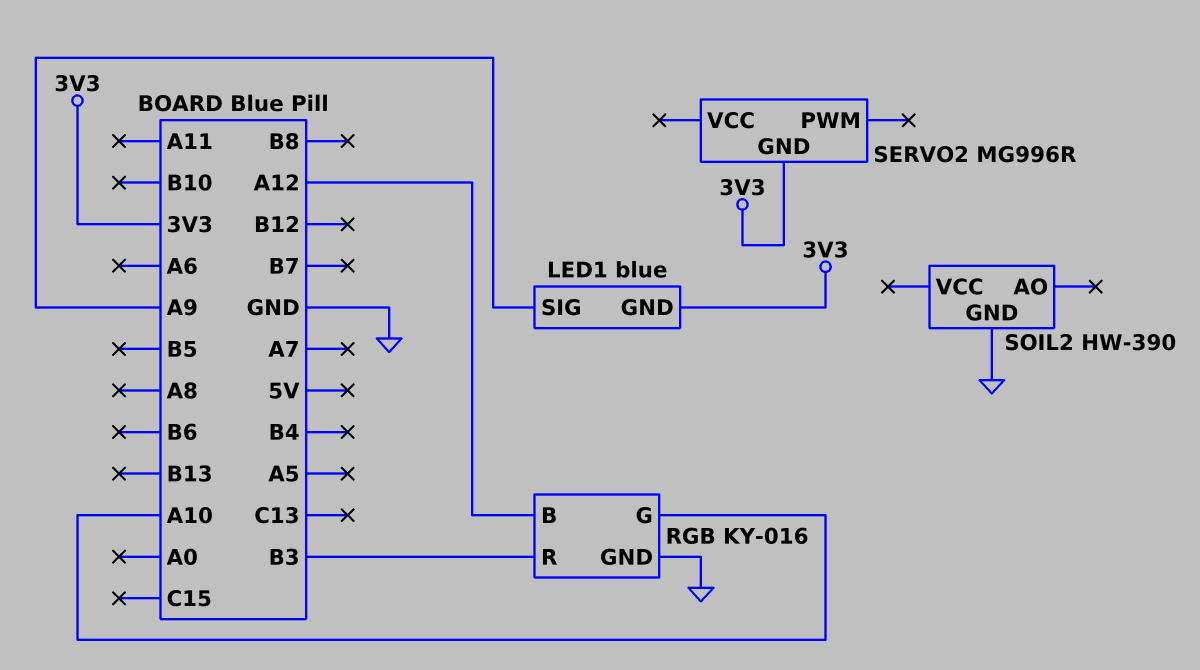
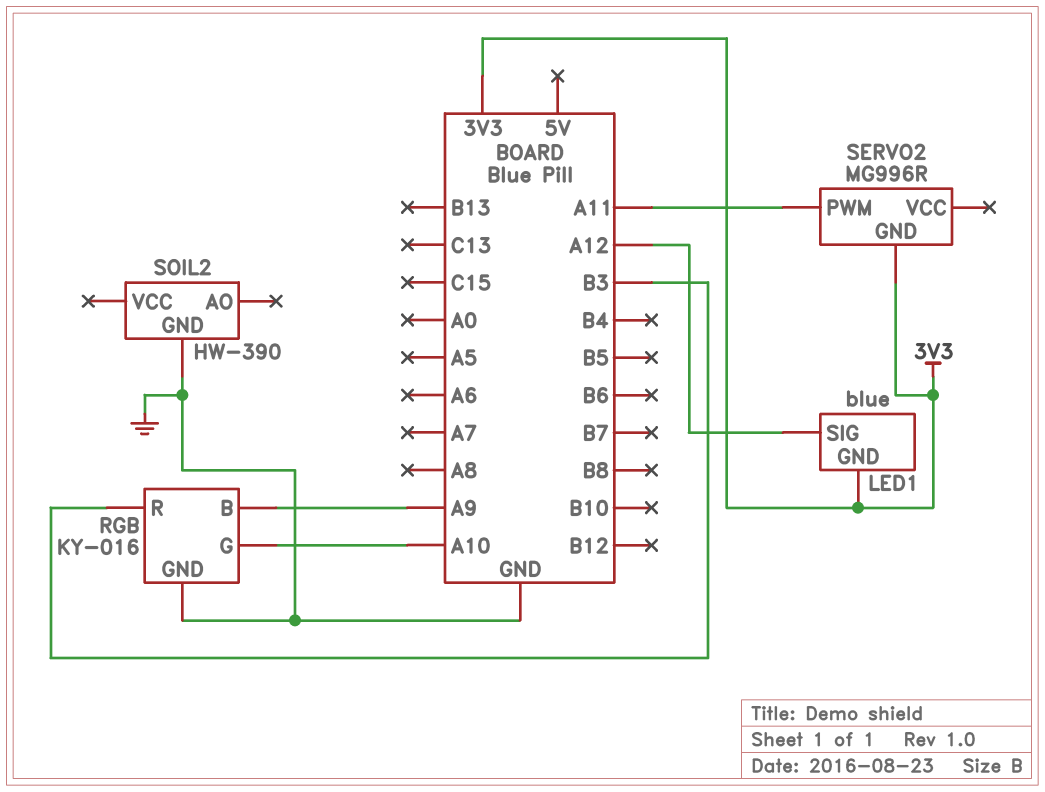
LED1 pin SIG: A9 -> A12
RGB pin B: A12 -> A9
SERVO2 pin PWM: none -> A11

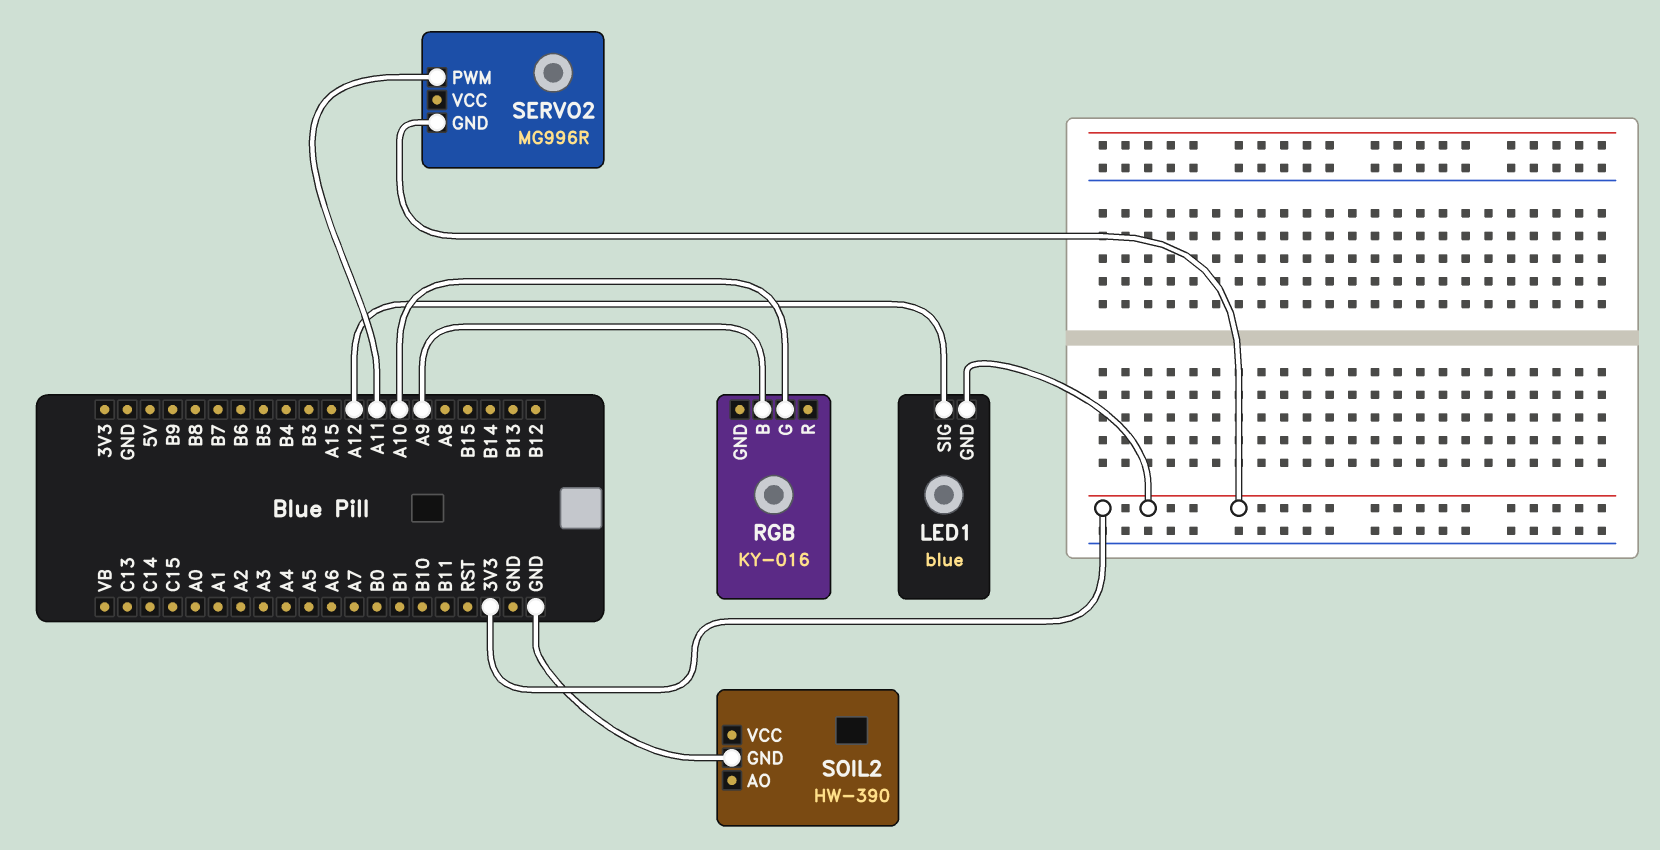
RGB pin GND: GND -> none
RGB pin R: B3 -> none

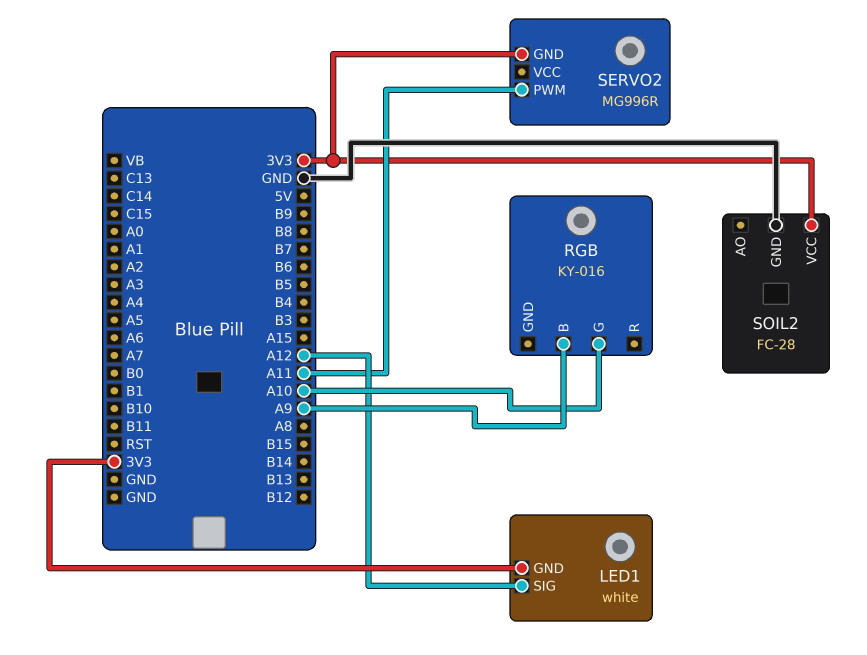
LED1: blue -> white
SOIL2: HW-390 -> FC-28
SOIL2 pin VCC: none -> 3V3

